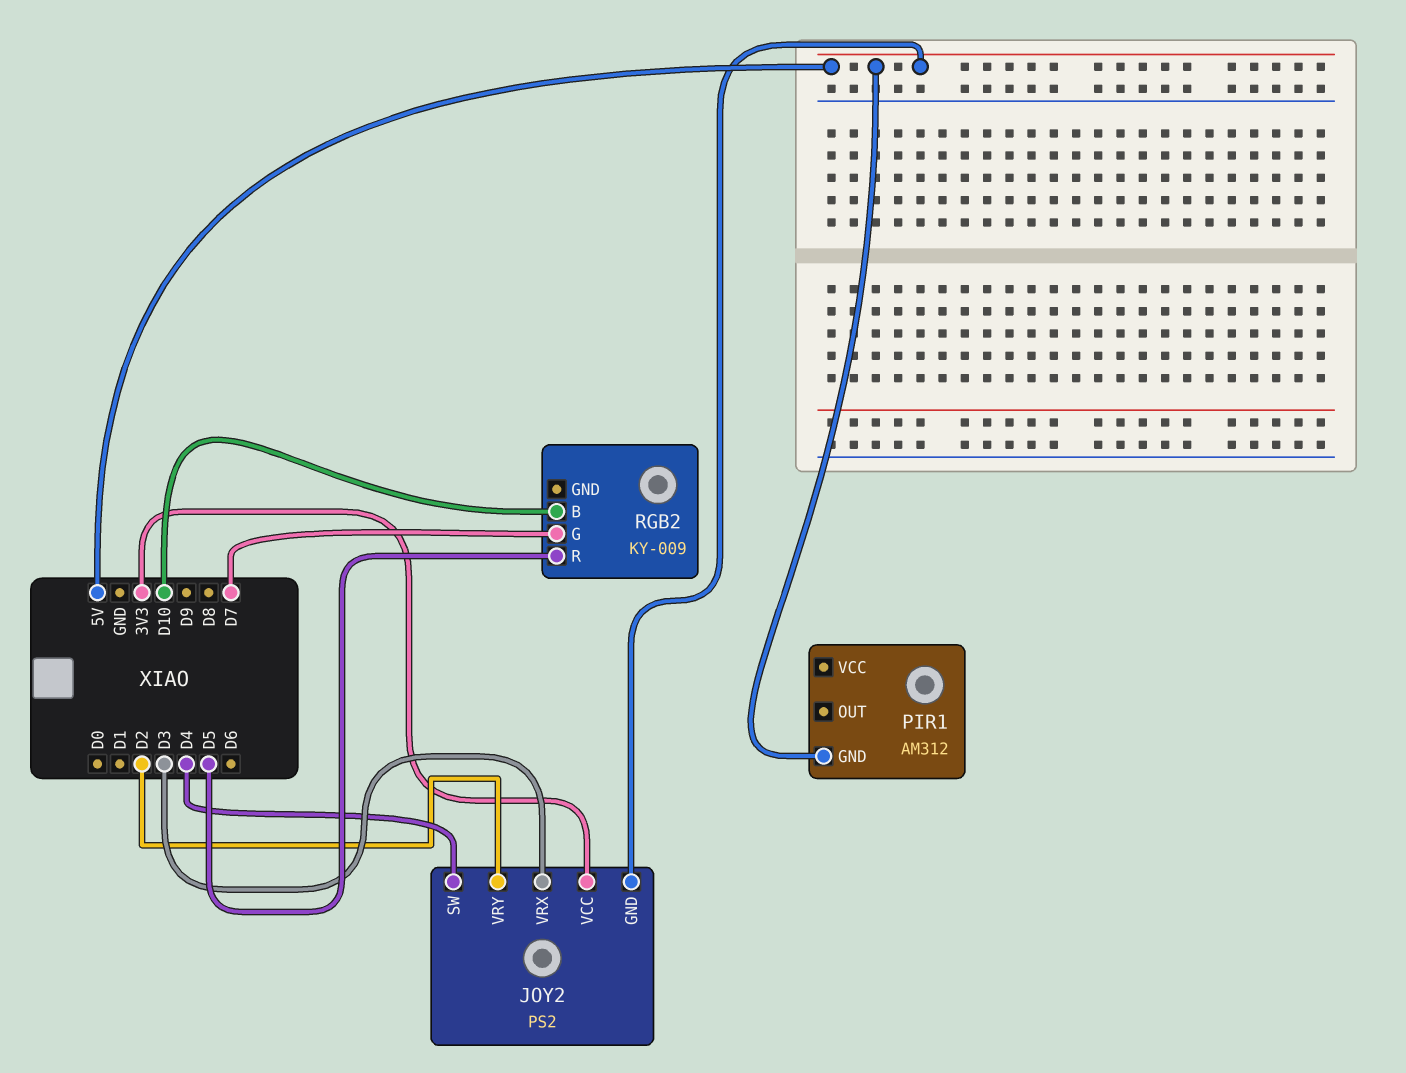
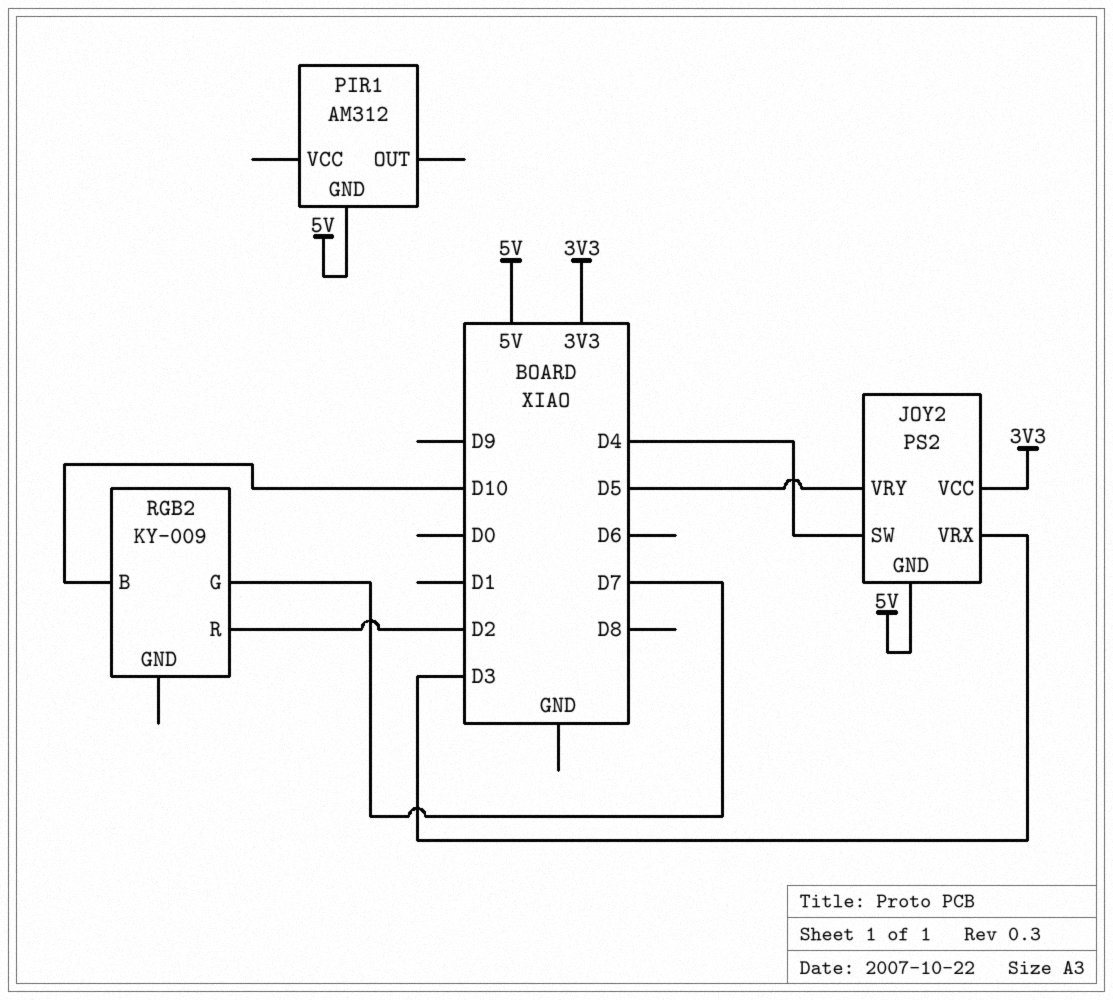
JOY2 pin VRY: D2 -> D5
RGB2 pin R: D5 -> D2

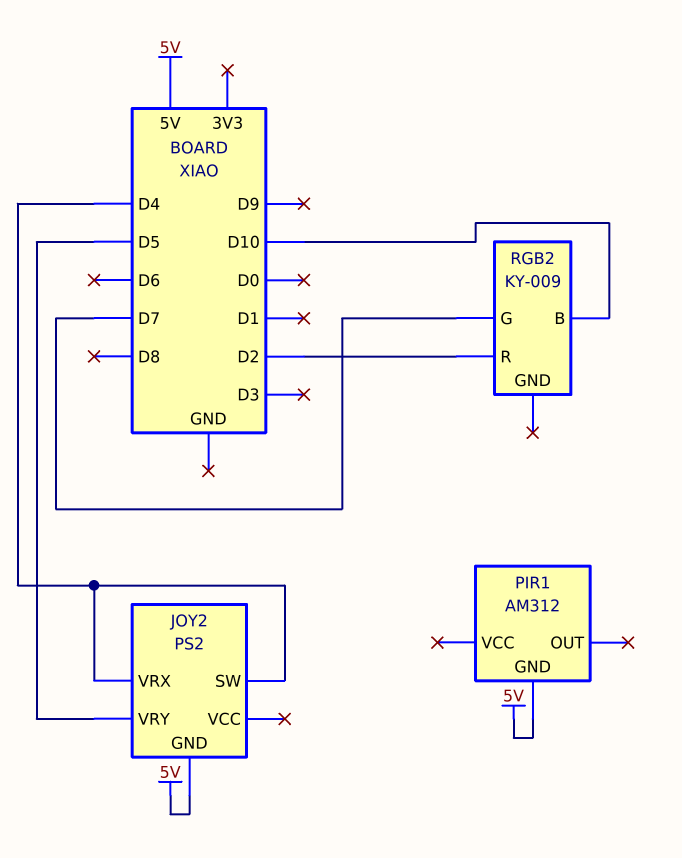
JOY2 pin VCC: 3V3 -> none
JOY2 pin VRX: D3 -> D4

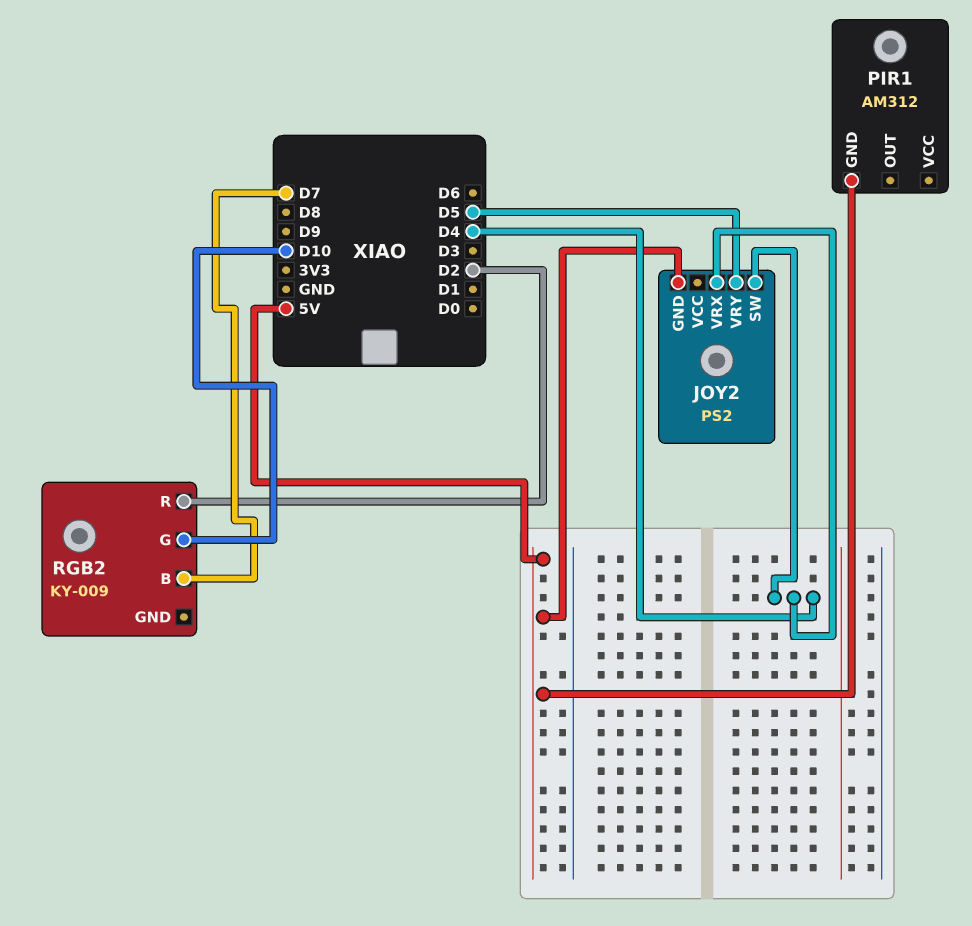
RGB2 pin B: D10 -> D7
RGB2 pin G: D7 -> D10

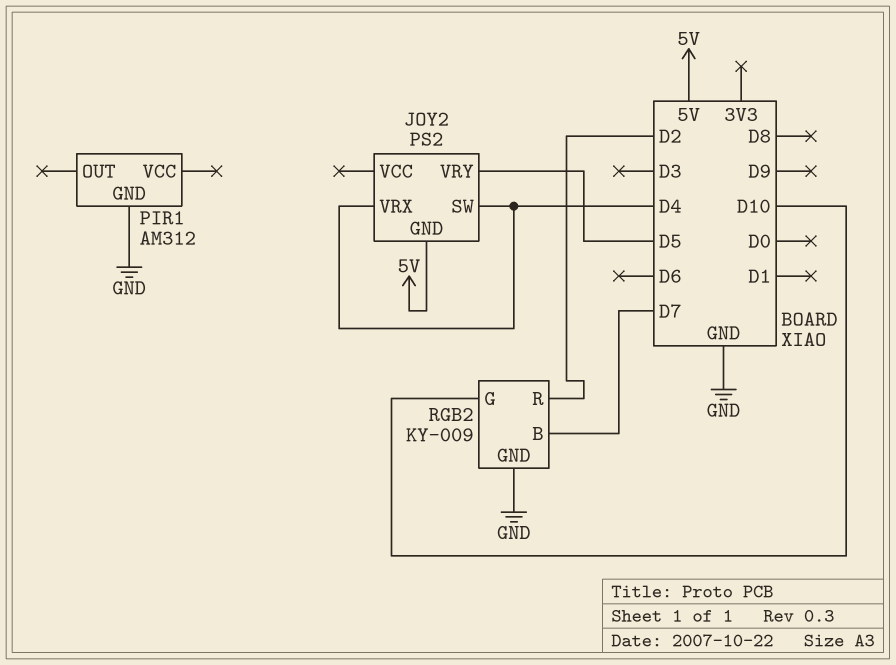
PIR1 pin GND: 5V -> GND
RGB2 pin GND: none -> GND

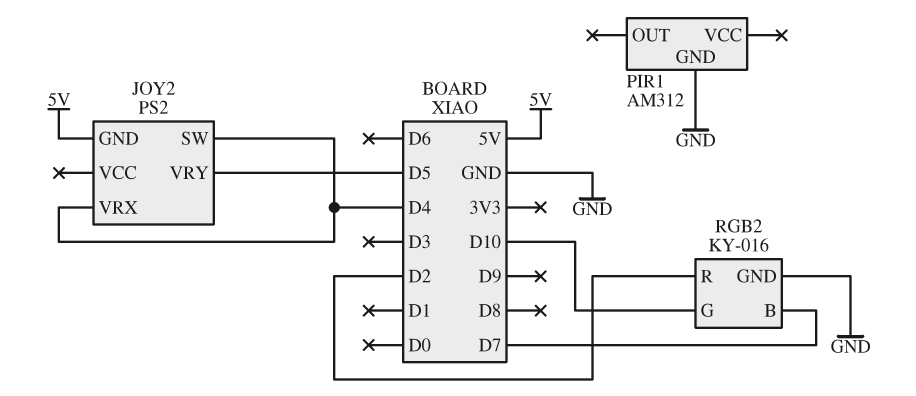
RGB2: KY-009 -> KY-016

